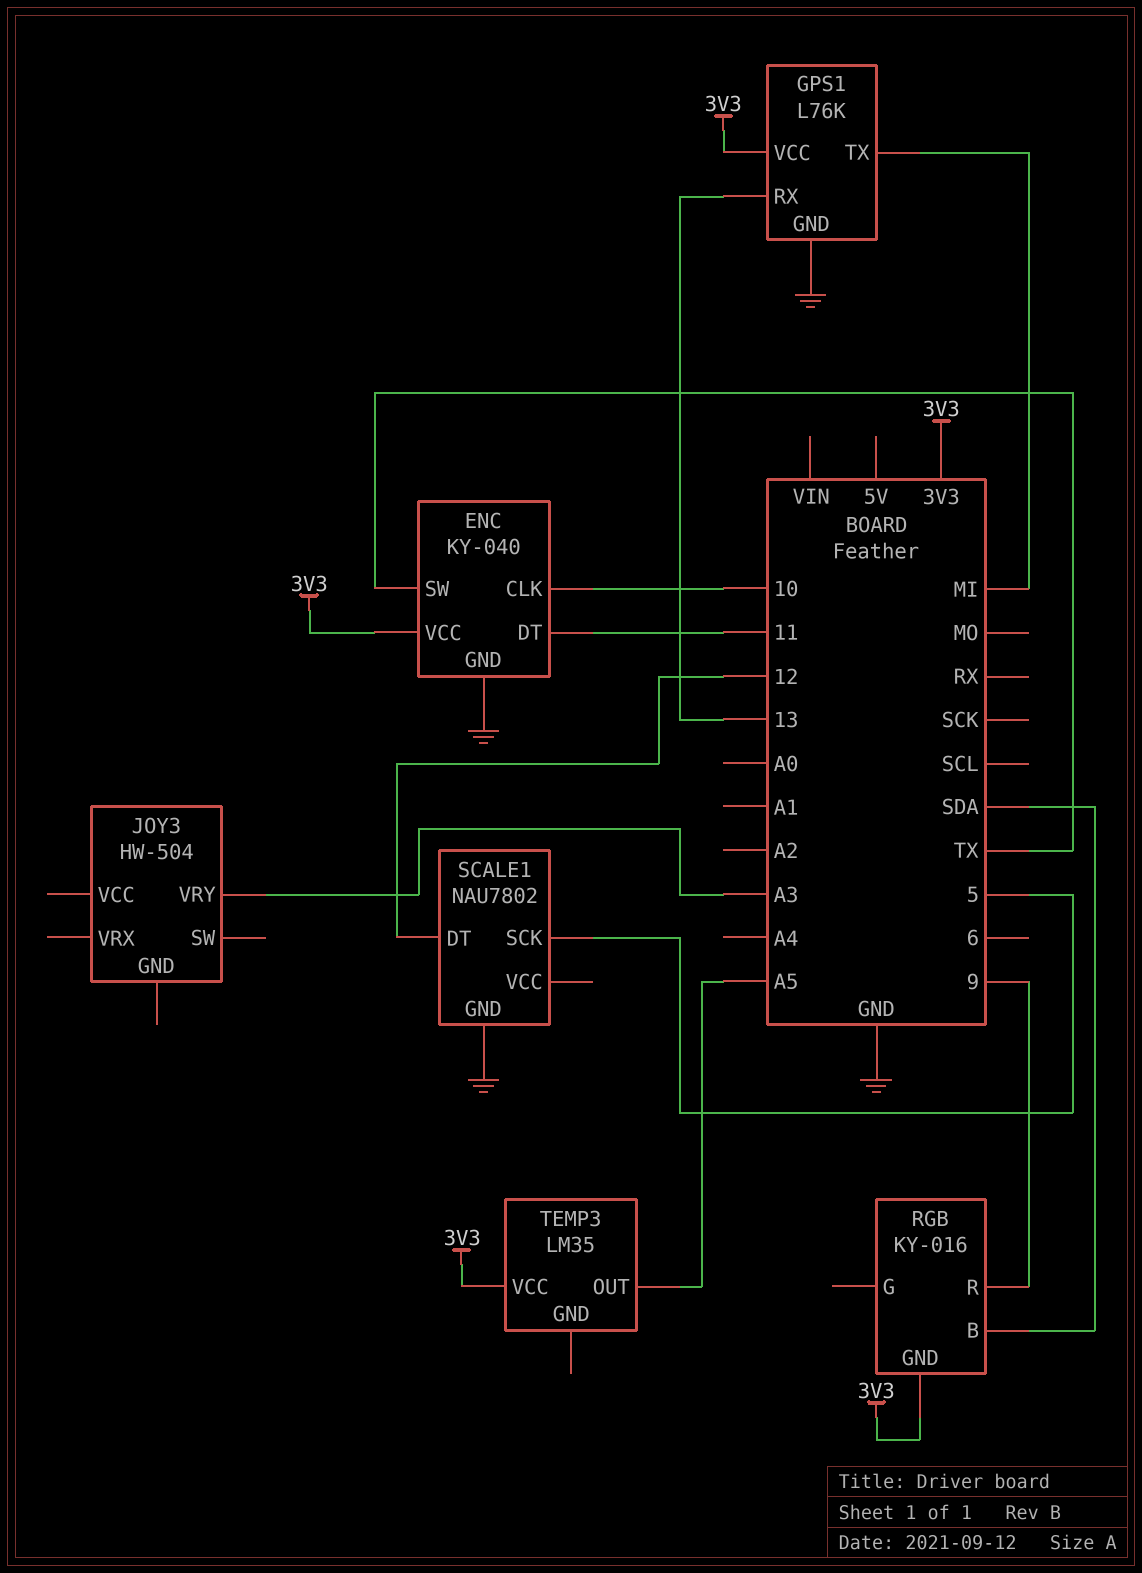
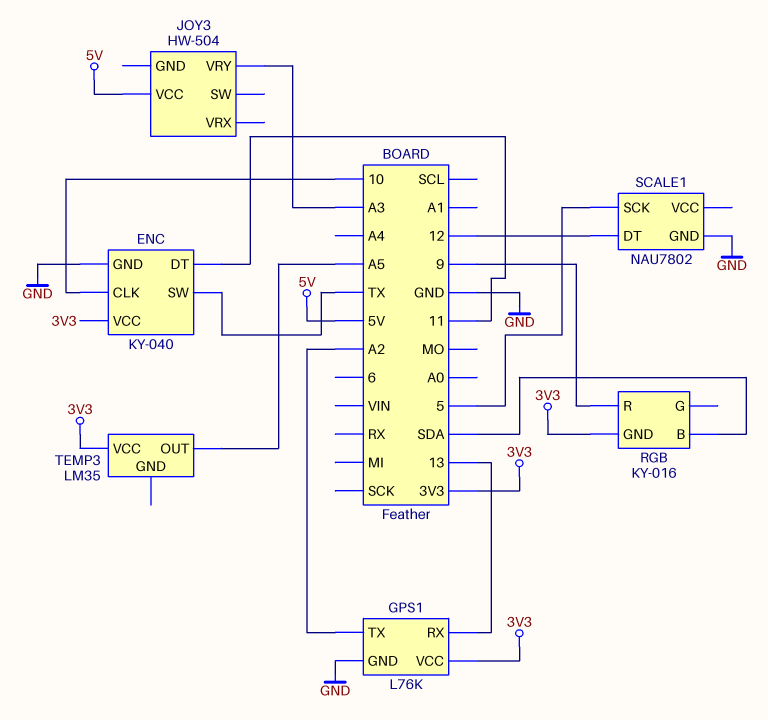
GPS1 pin TX: MI -> A2
JOY3 pin VCC: none -> 5V

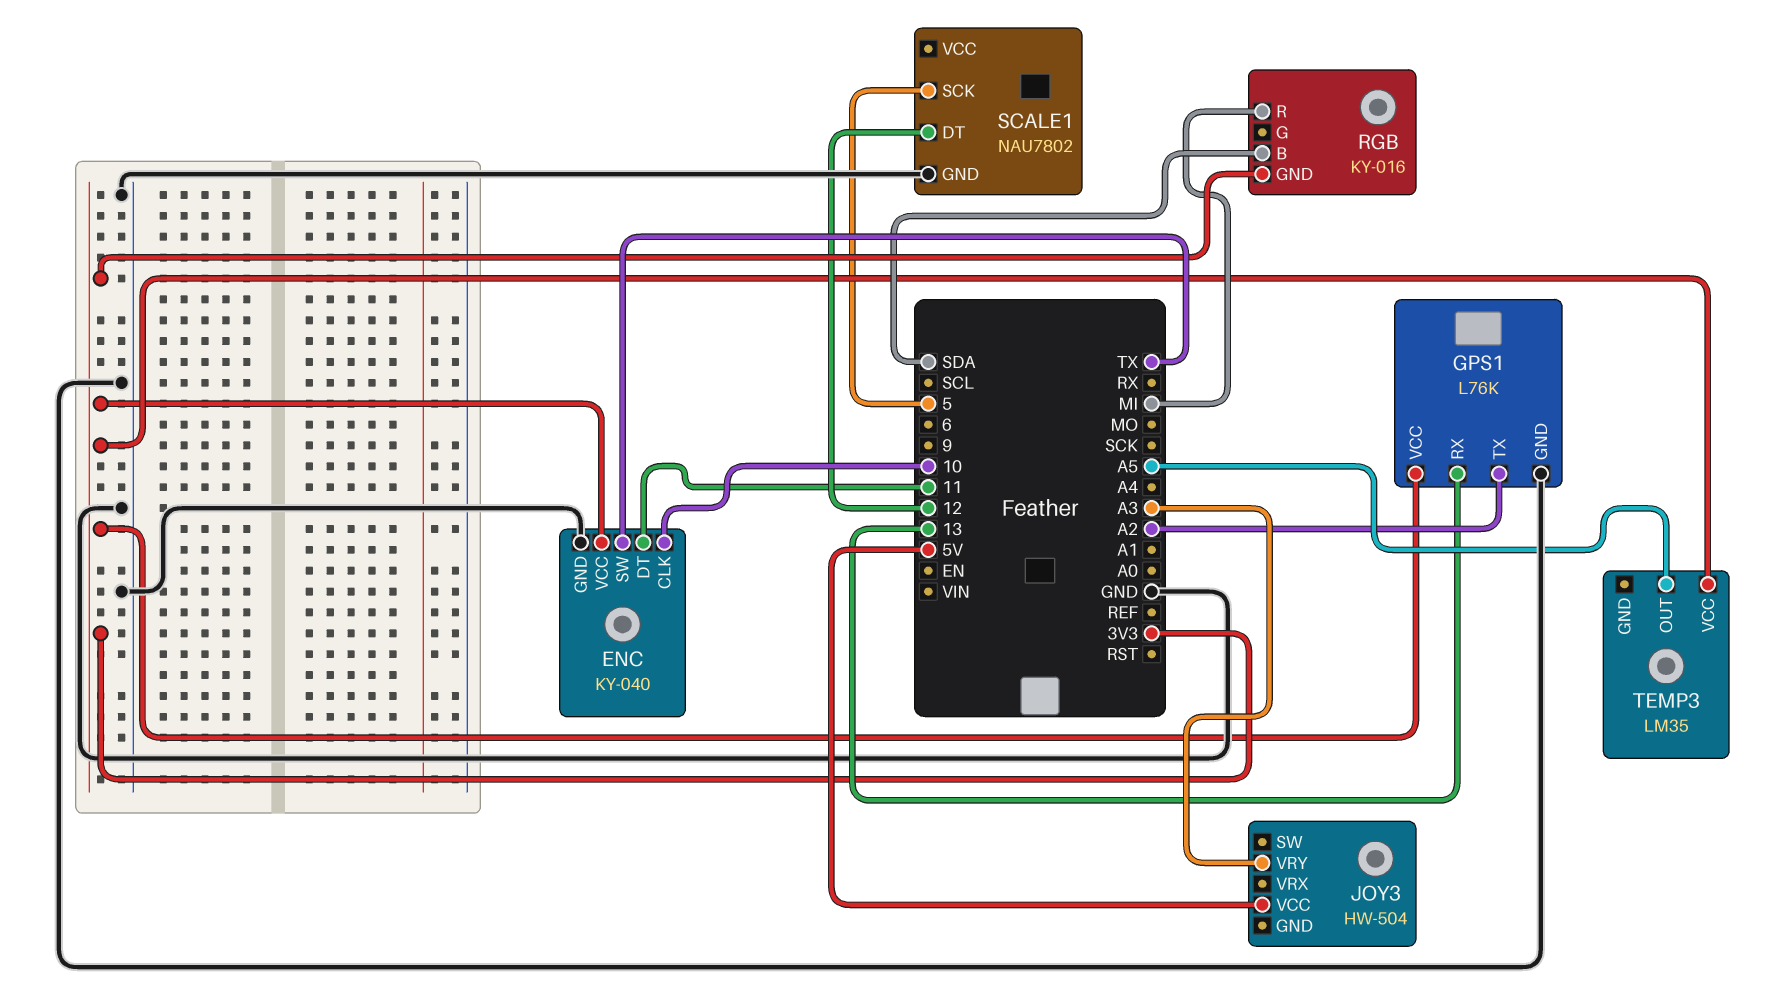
RGB pin R: 9 -> MI

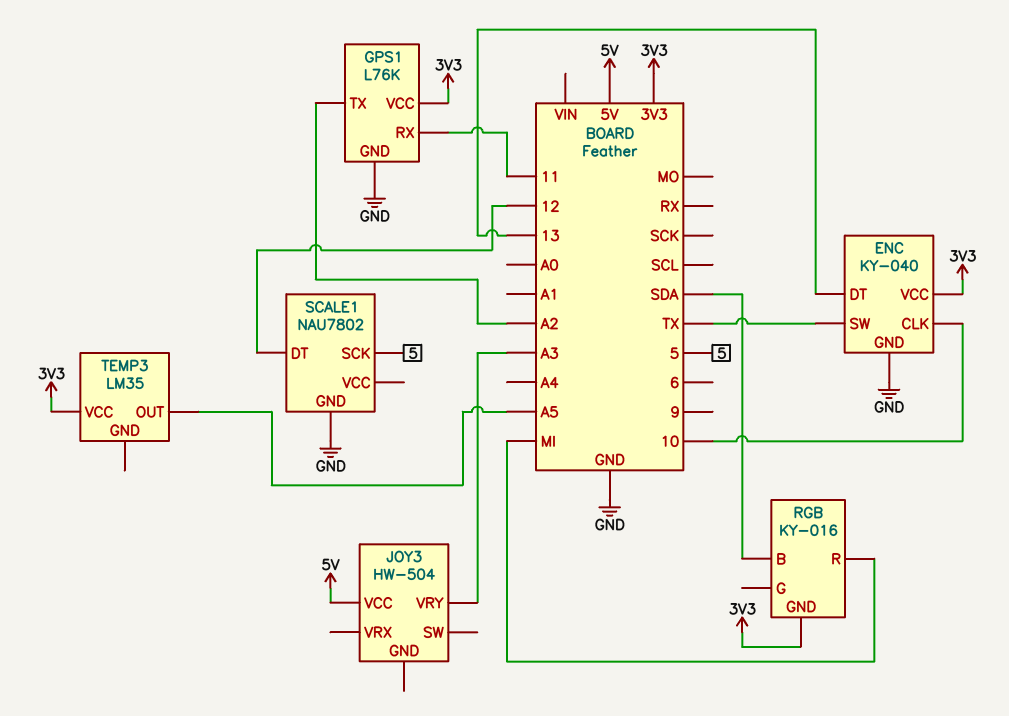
ENC pin DT: 11 -> 13
GPS1 pin RX: 13 -> 11

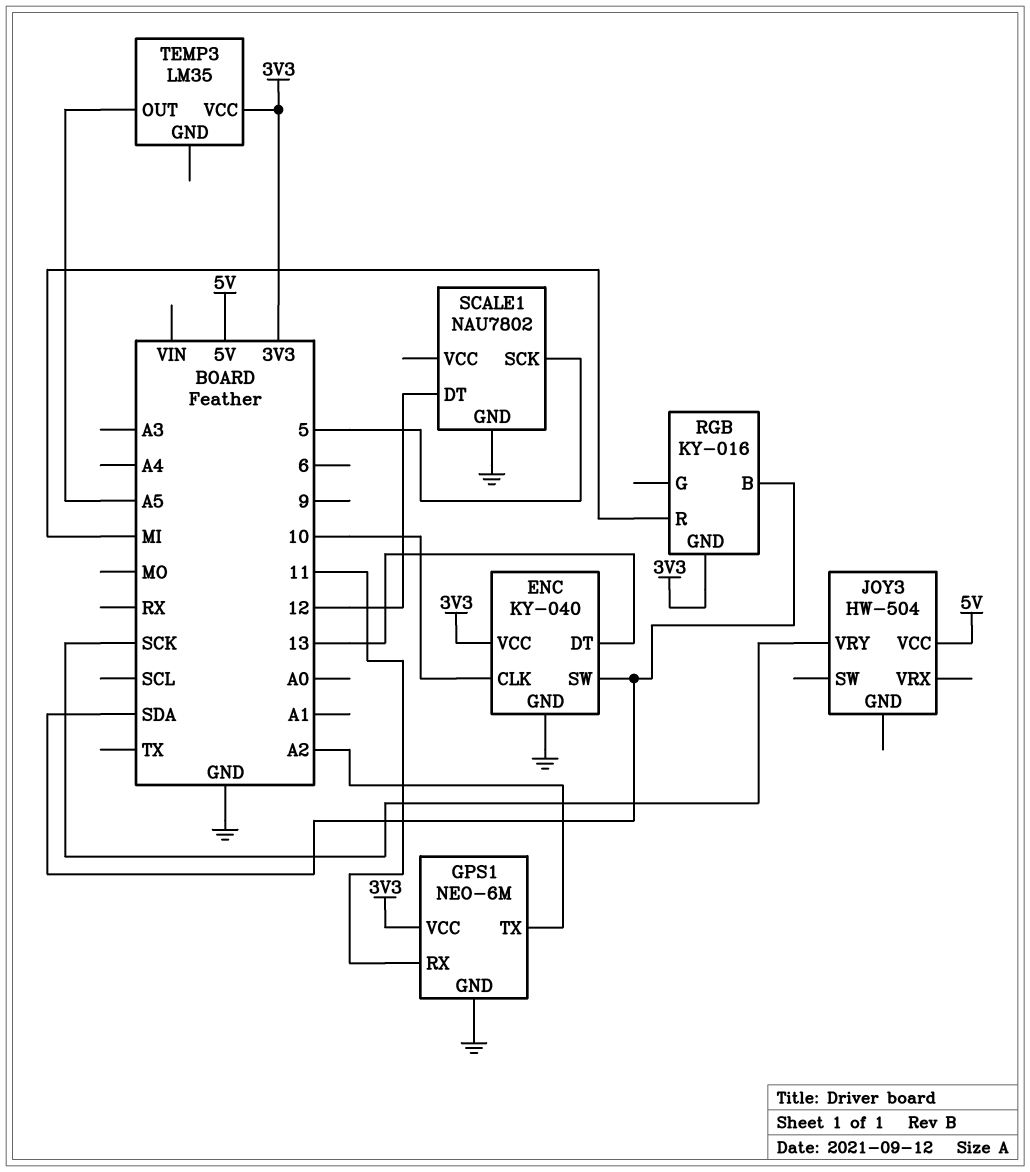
ENC pin SW: TX -> SDA
GPS1: L76K -> NEO-6M
JOY3 pin VRY: A3 -> SCK

